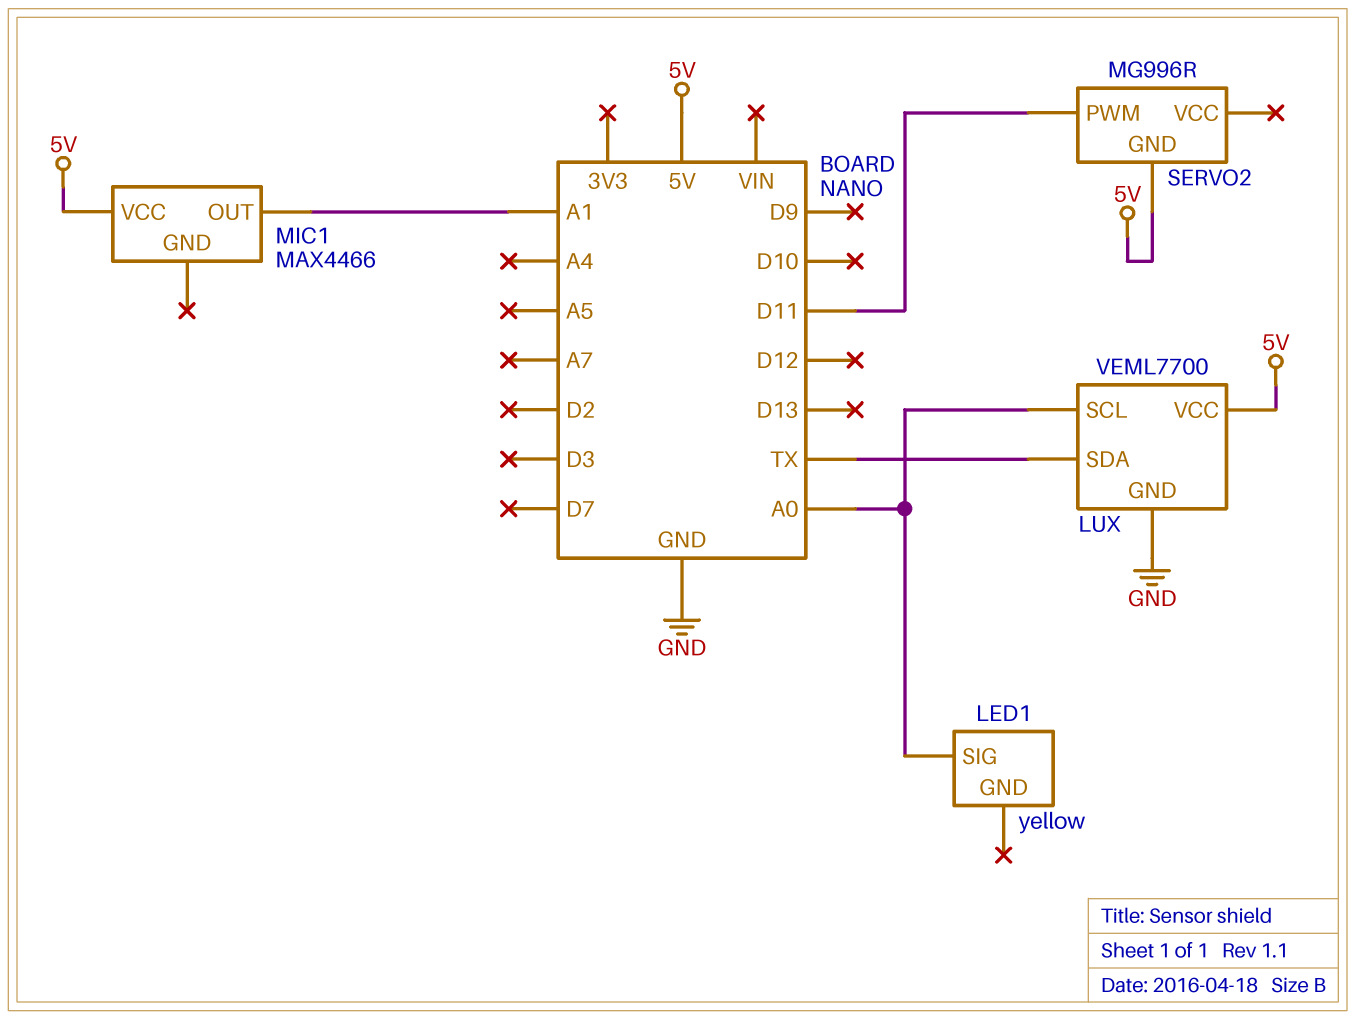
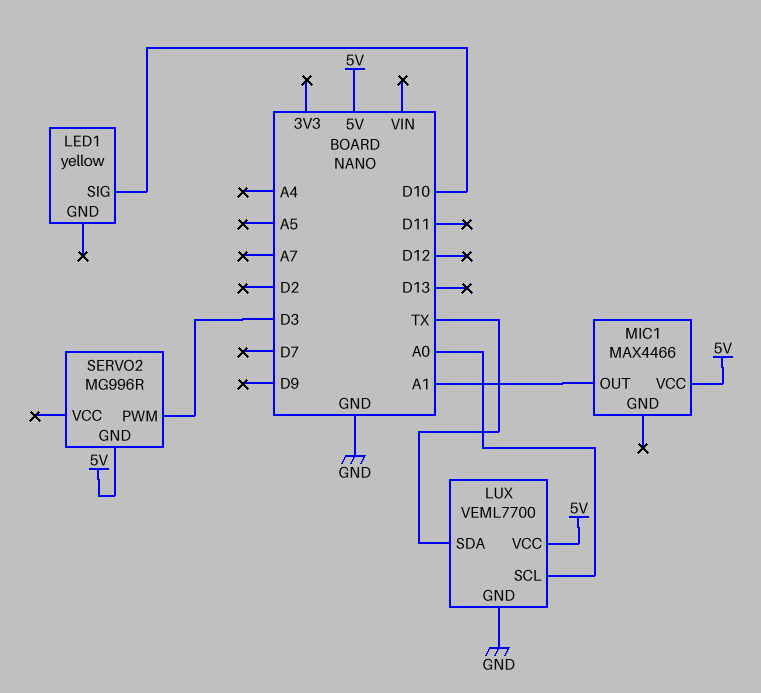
LED1 pin SIG: A0 -> D10
SERVO2 pin PWM: D11 -> D3

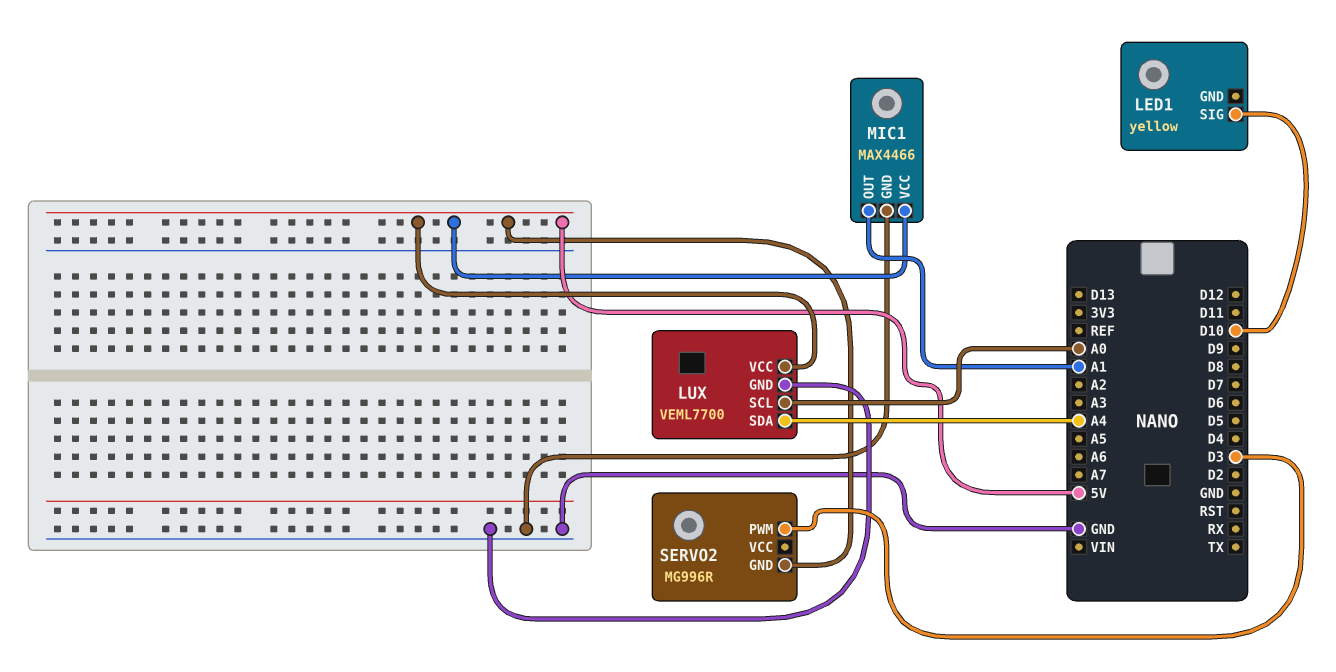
LUX pin SDA: TX -> A4
MIC1 pin GND: none -> GND

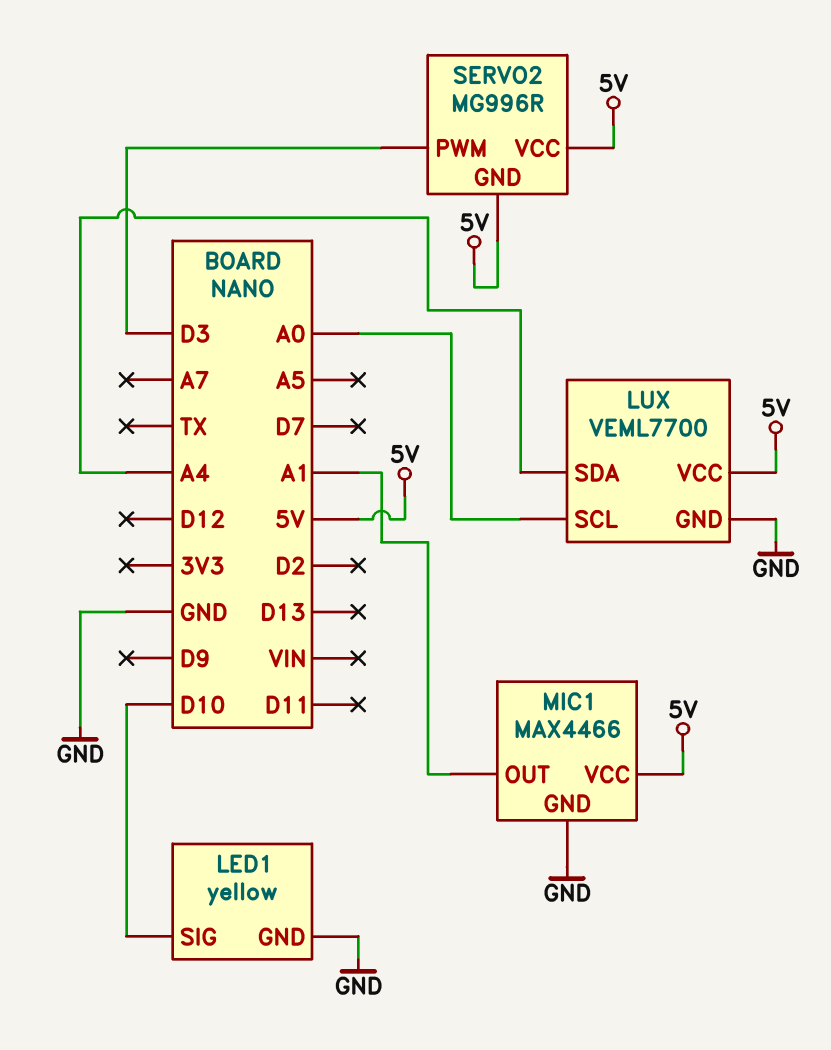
LED1 pin GND: none -> GND
SERVO2 pin VCC: none -> 5V

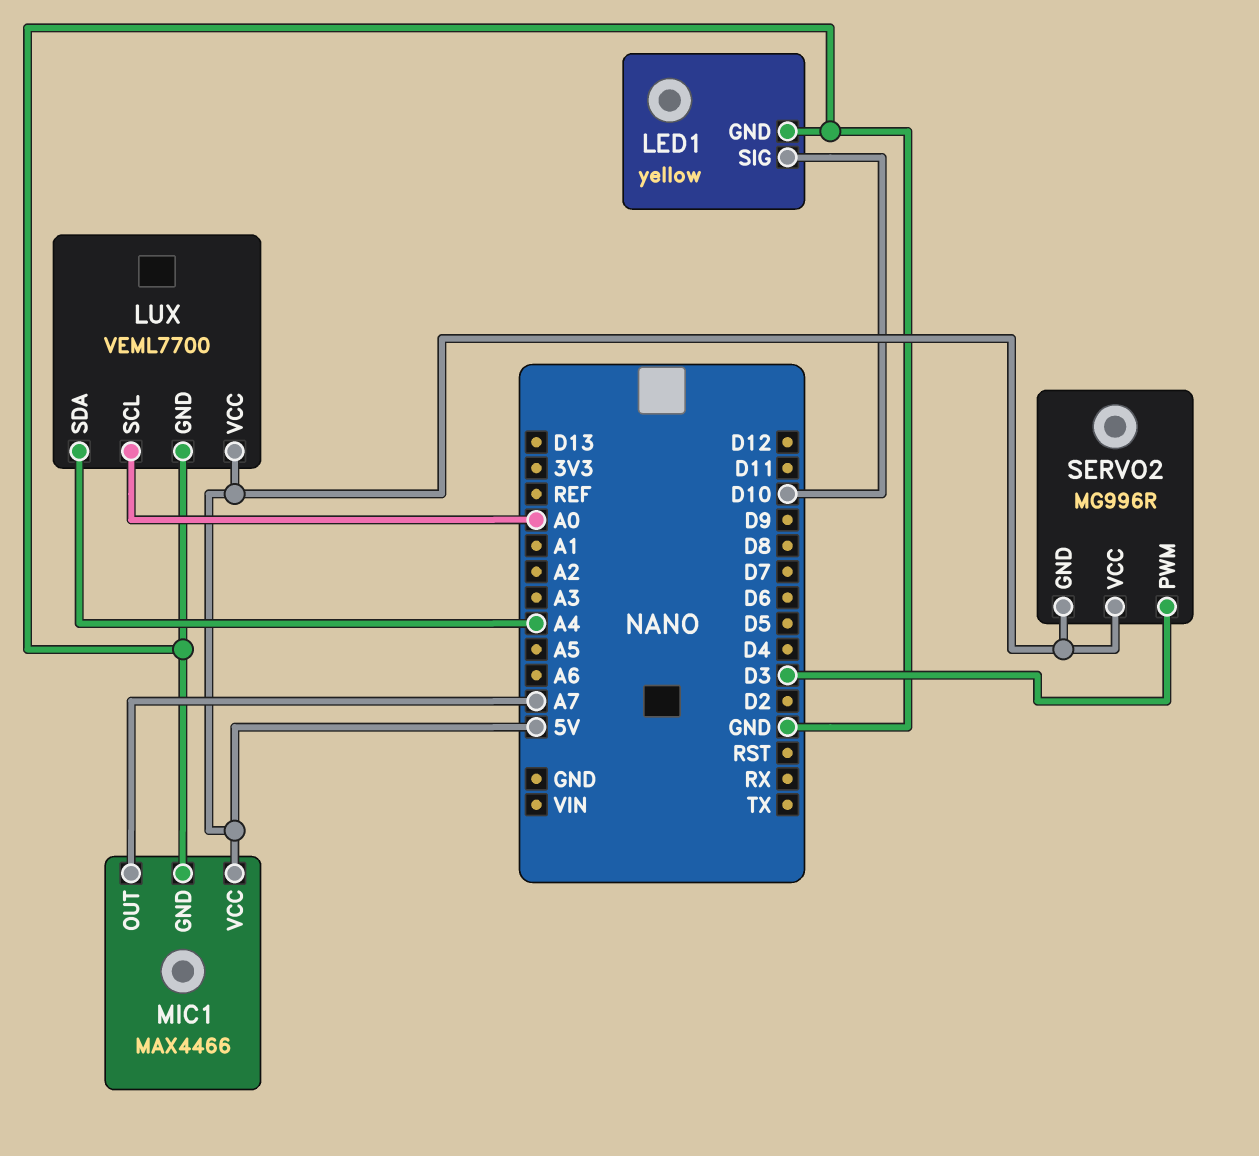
MIC1 pin OUT: A1 -> A7

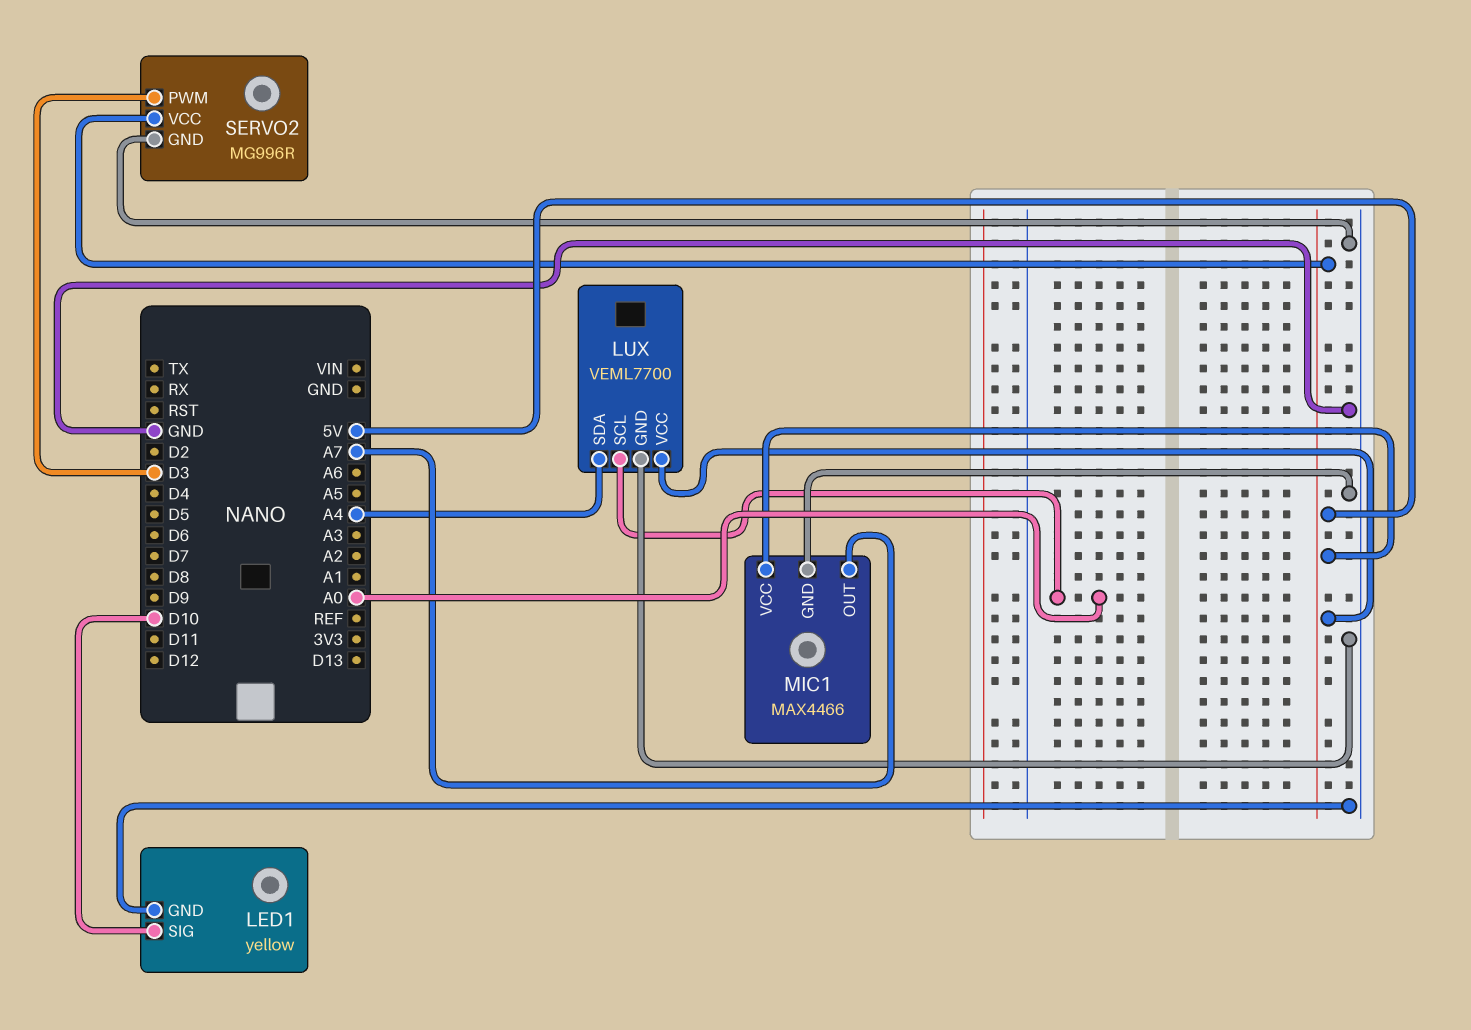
SERVO2 pin GND: 5V -> GND

